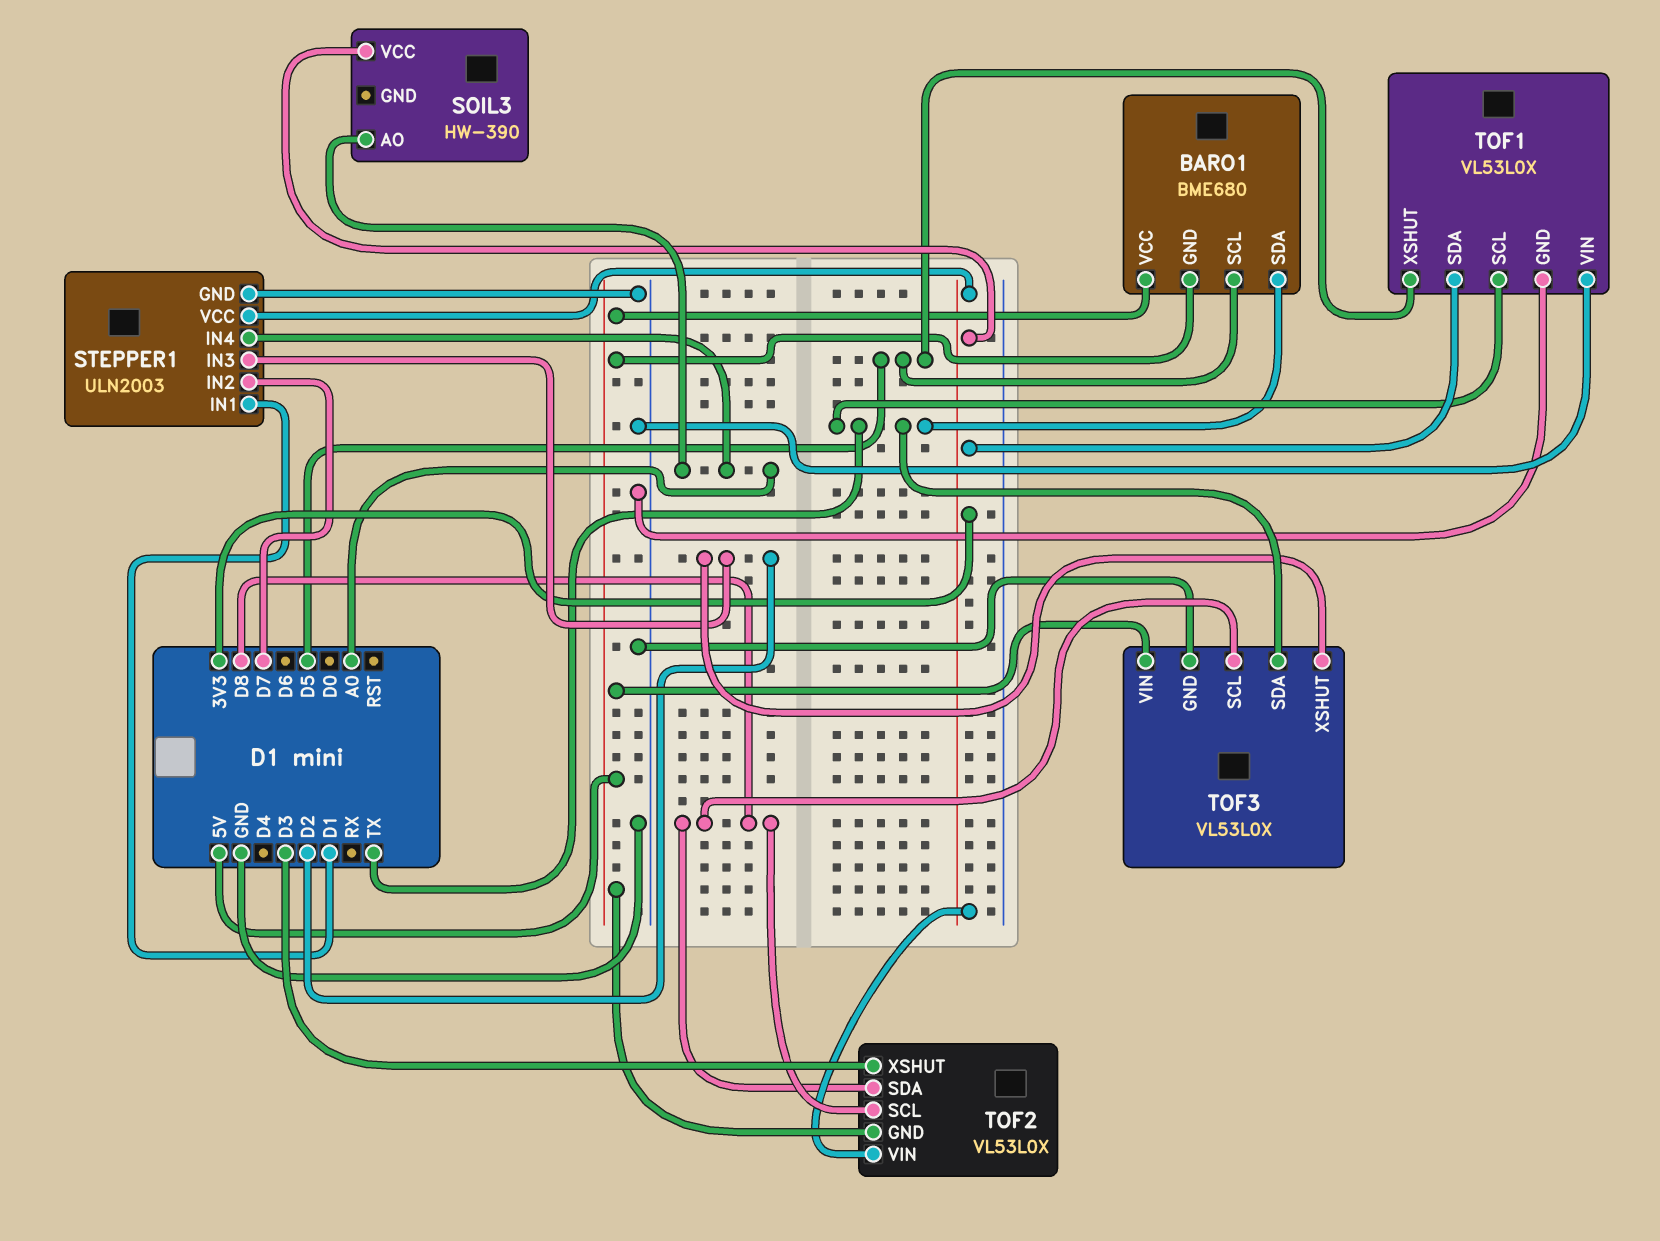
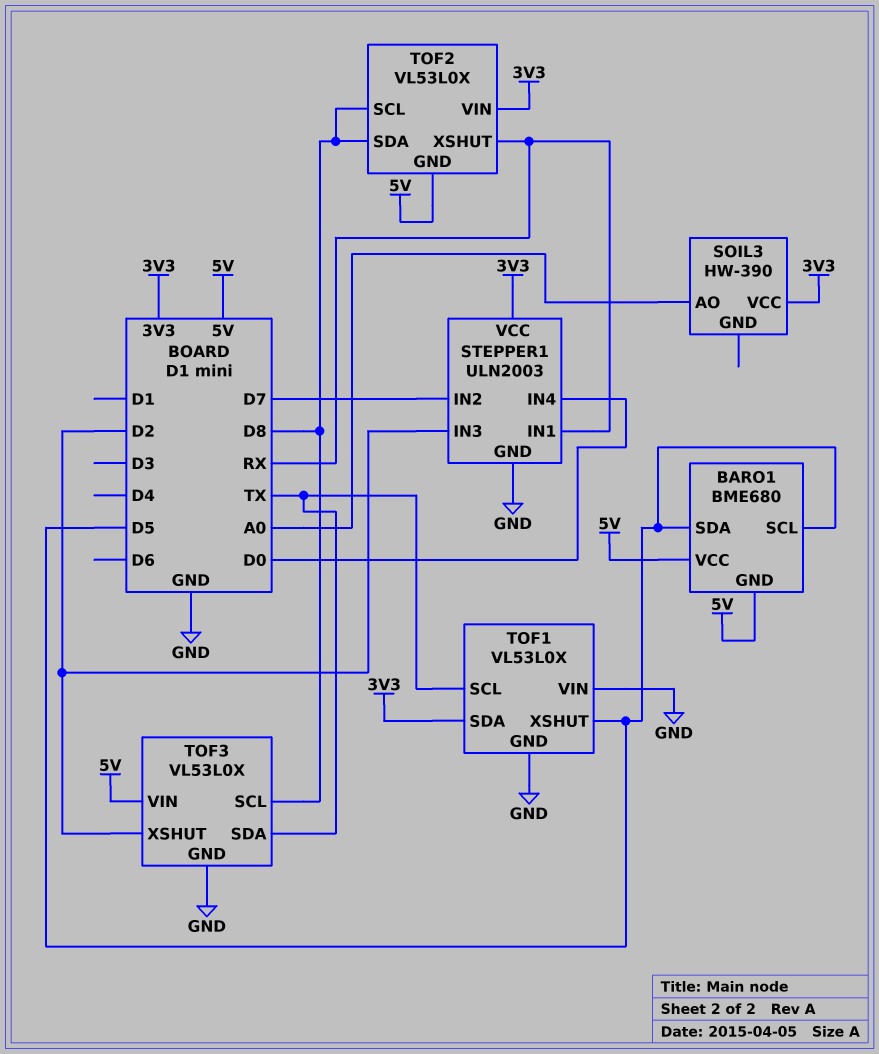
BARO1 pin SDA: TX -> D5
STEPPER1 pin IN1: D1 -> RX
STEPPER1 pin IN4: A0 -> D0
TOF2 pin XSHUT: D3 -> RX

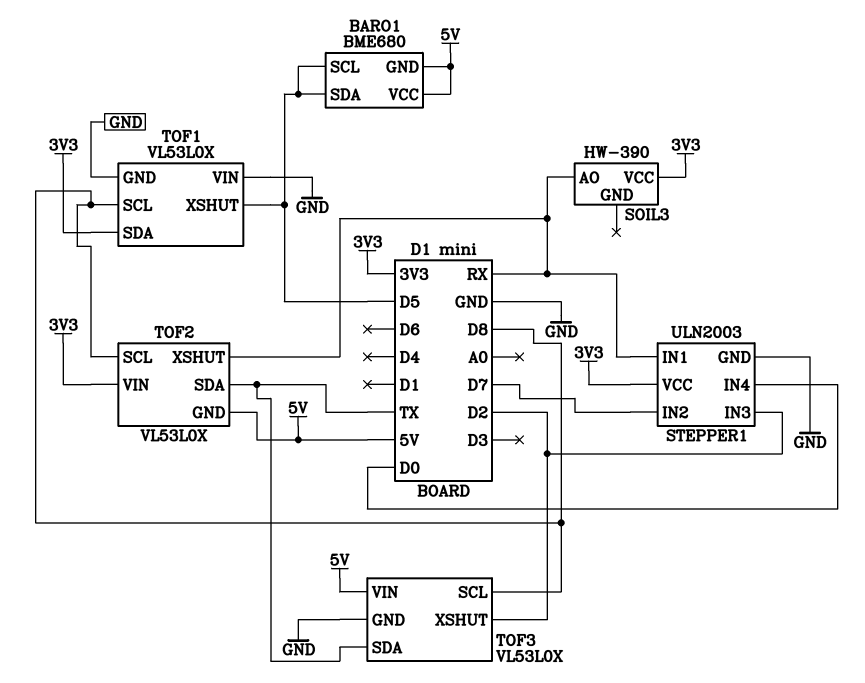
SOIL3 pin AO: A0 -> RX
TOF1 pin SCL: TX -> D8
TOF2 pin SDA: D8 -> TX

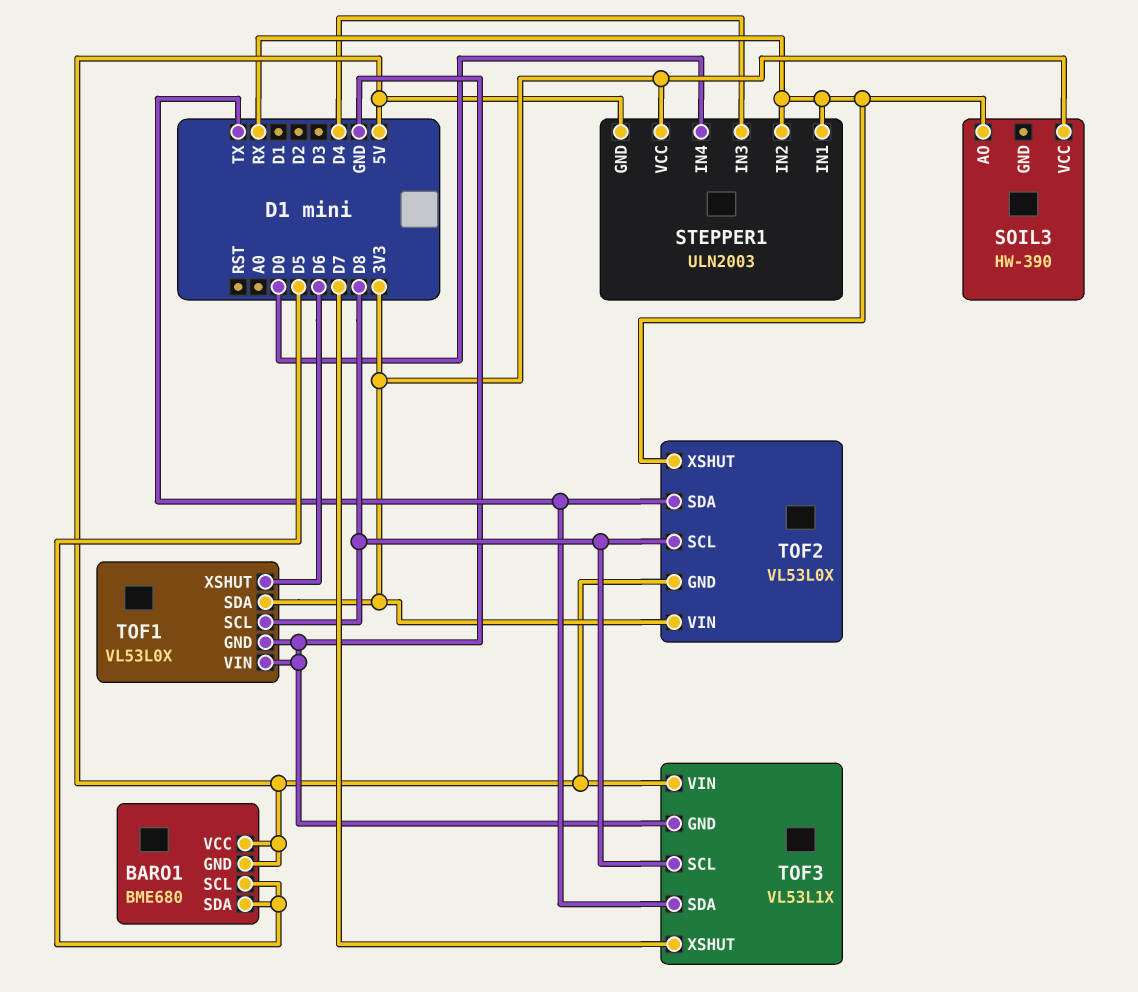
STEPPER1 pin GND: GND -> 5V
STEPPER1 pin IN2: D7 -> RX
STEPPER1 pin IN3: D2 -> D4
TOF1 pin XSHUT: D5 -> D6
TOF3: VL53L0X -> VL53L1X
TOF3 pin XSHUT: D2 -> D7

